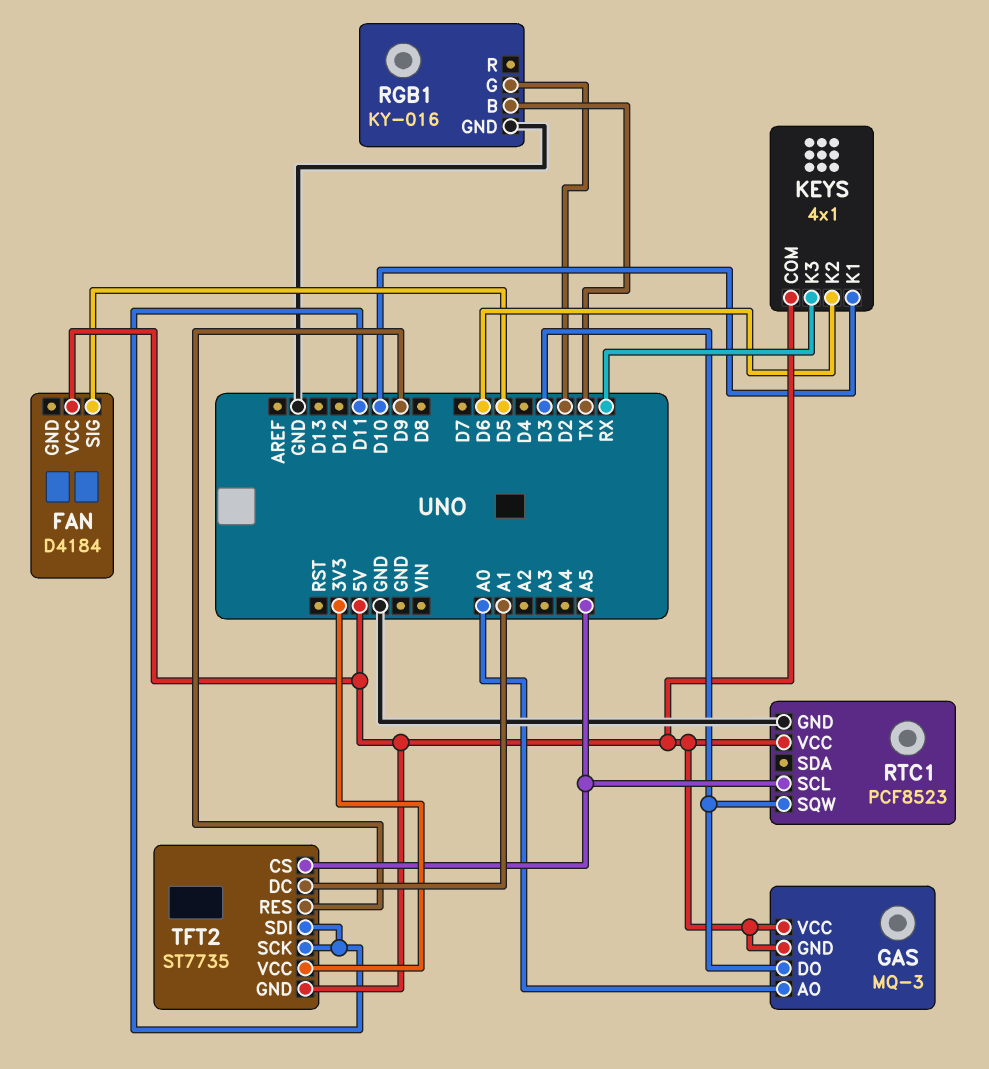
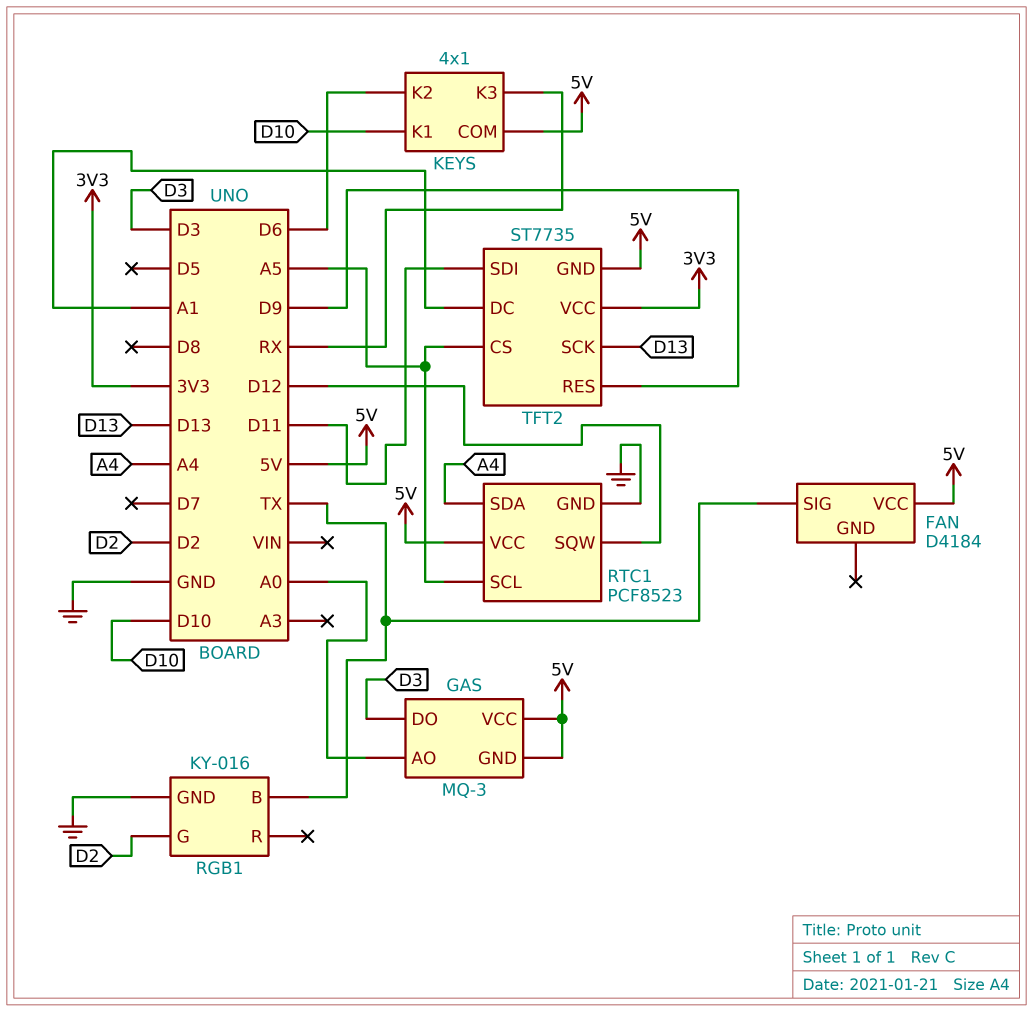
FAN pin SIG: D5 -> TX
RTC1 pin SDA: none -> A4
RTC1 pin SQW: D3 -> D12
TFT2 pin SCK: D11 -> D13

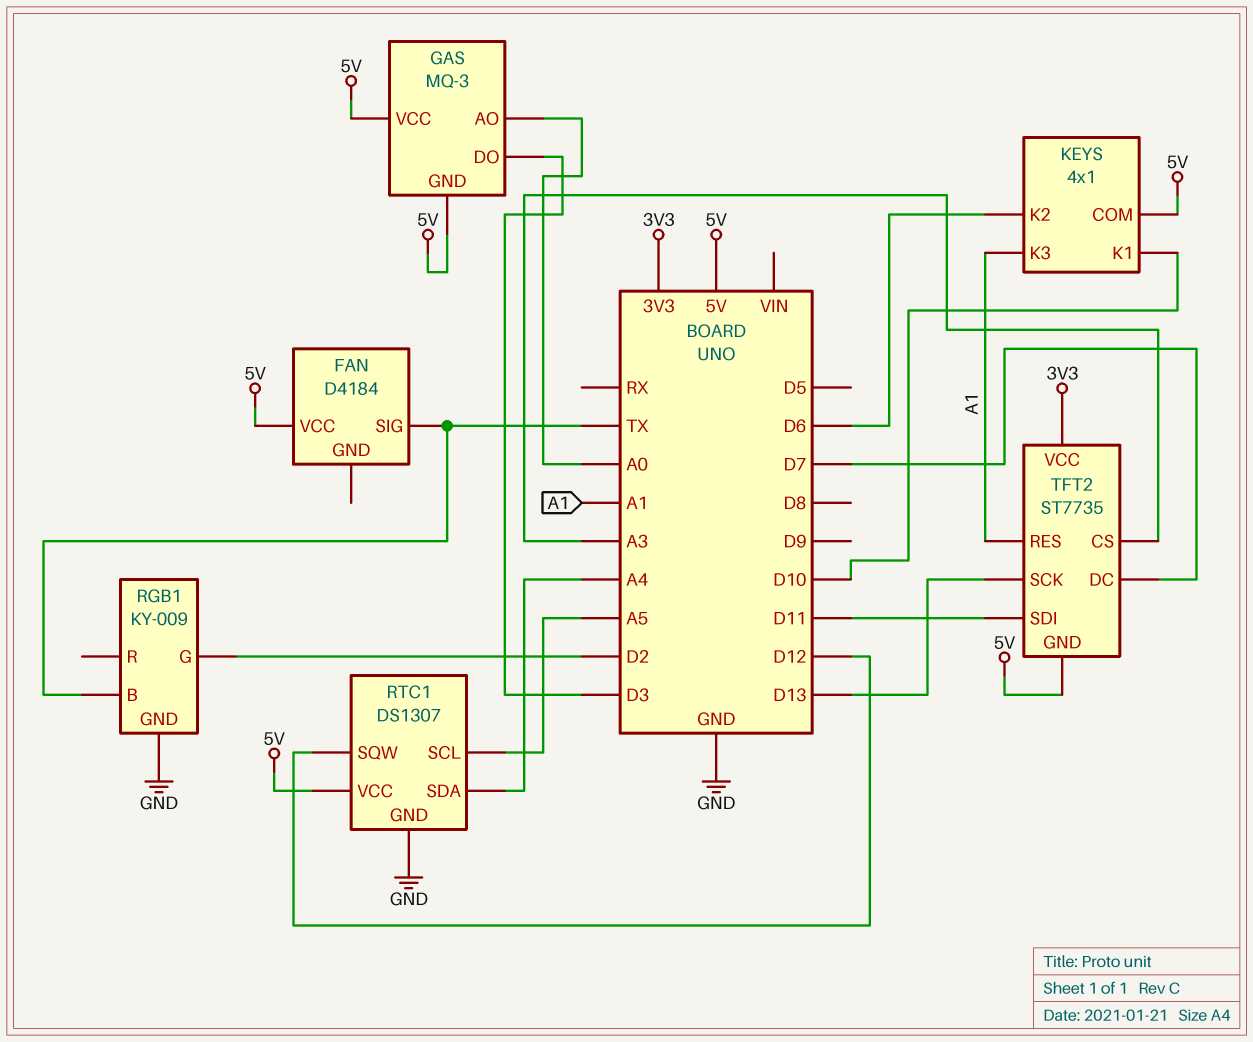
KEYS pin K3: RX -> A1
RGB1: KY-016 -> KY-009
RTC1: PCF8523 -> DS1307
TFT2 pin CS: A5 -> A3
TFT2 pin DC: A1 -> D7
TFT2 pin RES: D9 -> A1

